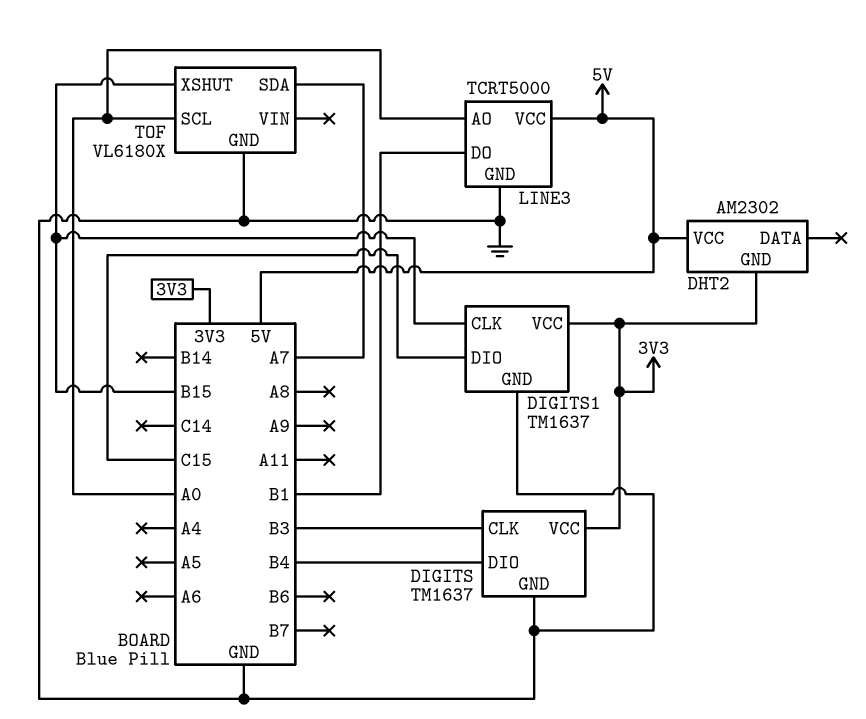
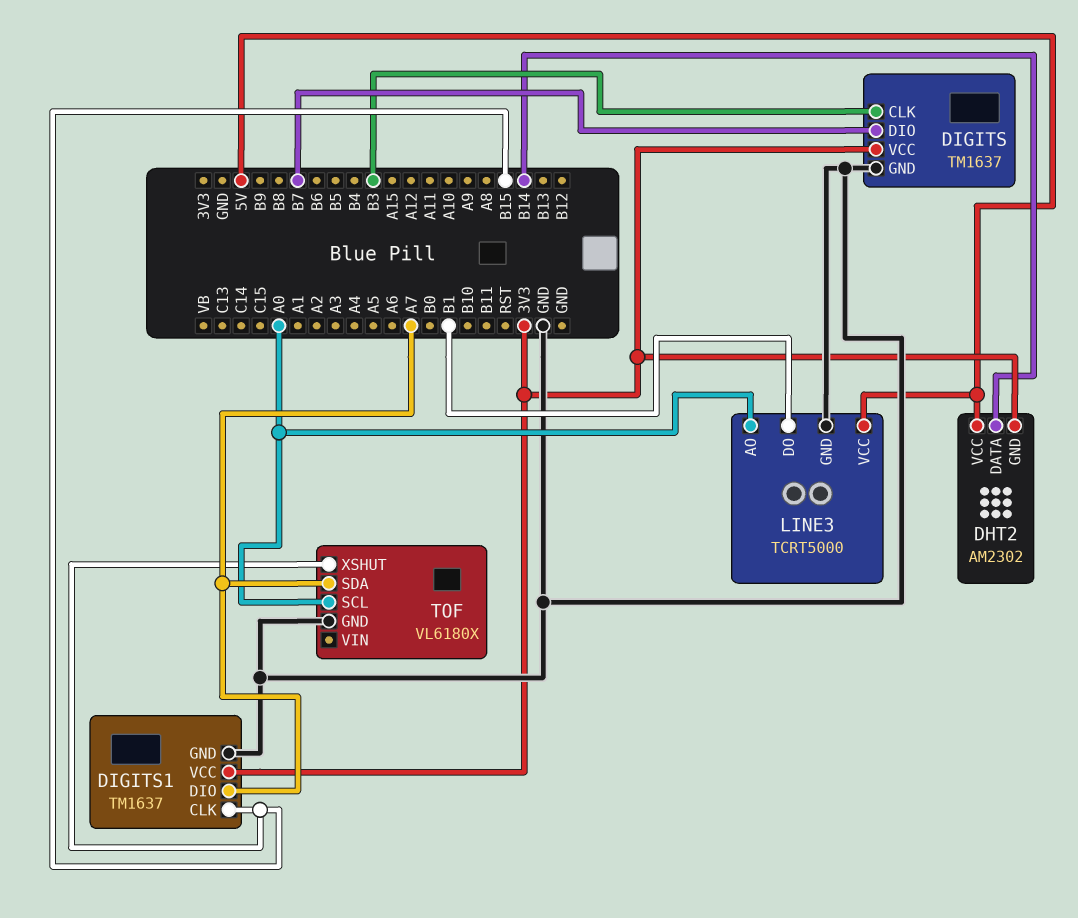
DHT2 pin DATA: none -> B14
DIGITS pin DIO: B4 -> B7
DIGITS1 pin DIO: C15 -> A7

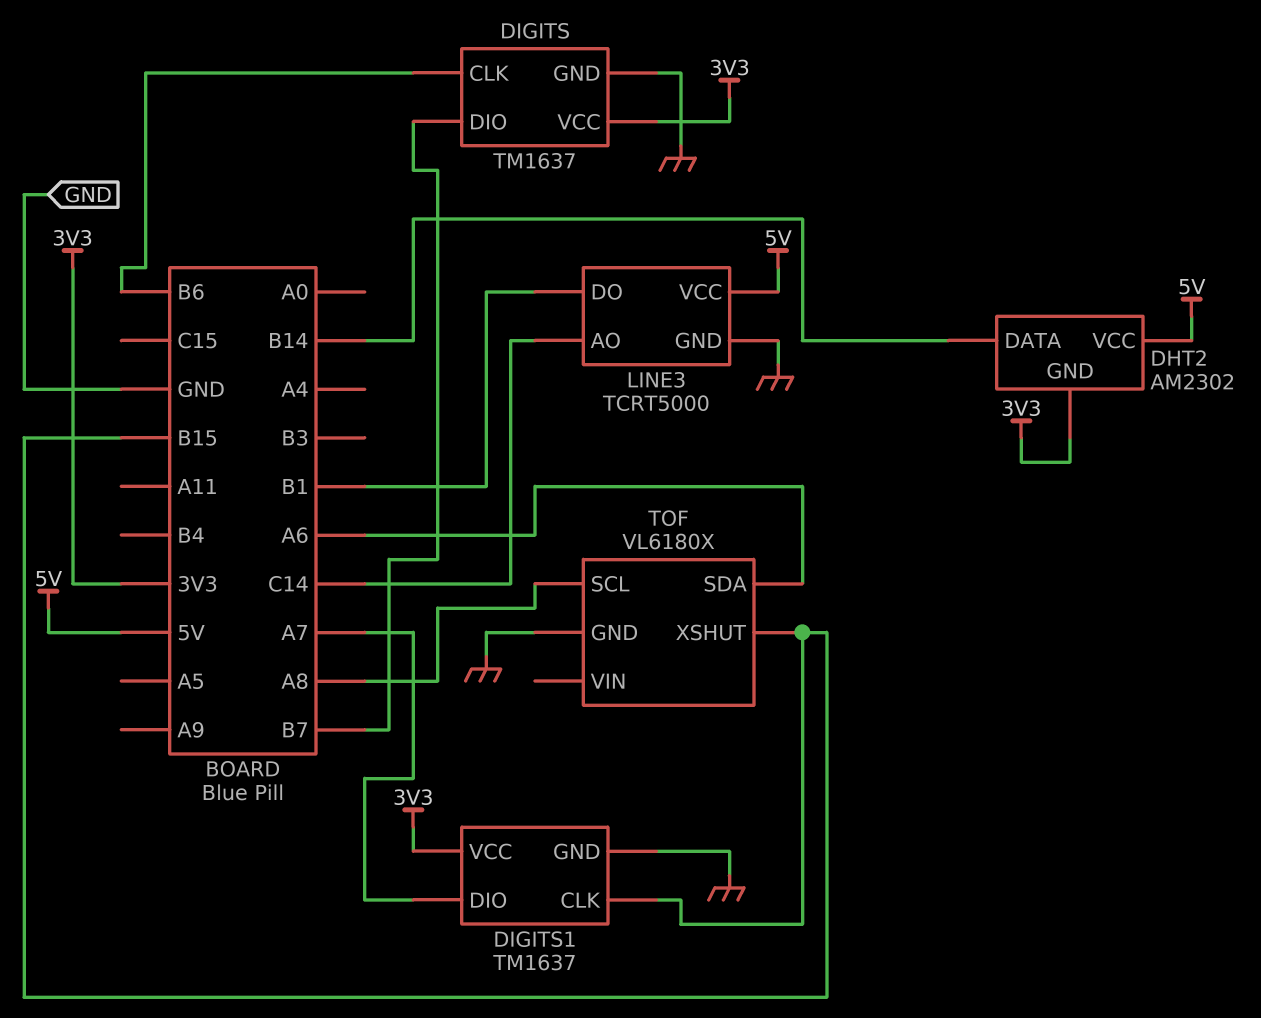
DIGITS pin CLK: B3 -> B6
LINE3 pin AO: A0 -> C14
TOF pin SCL: A0 -> A8
TOF pin SDA: A7 -> A6

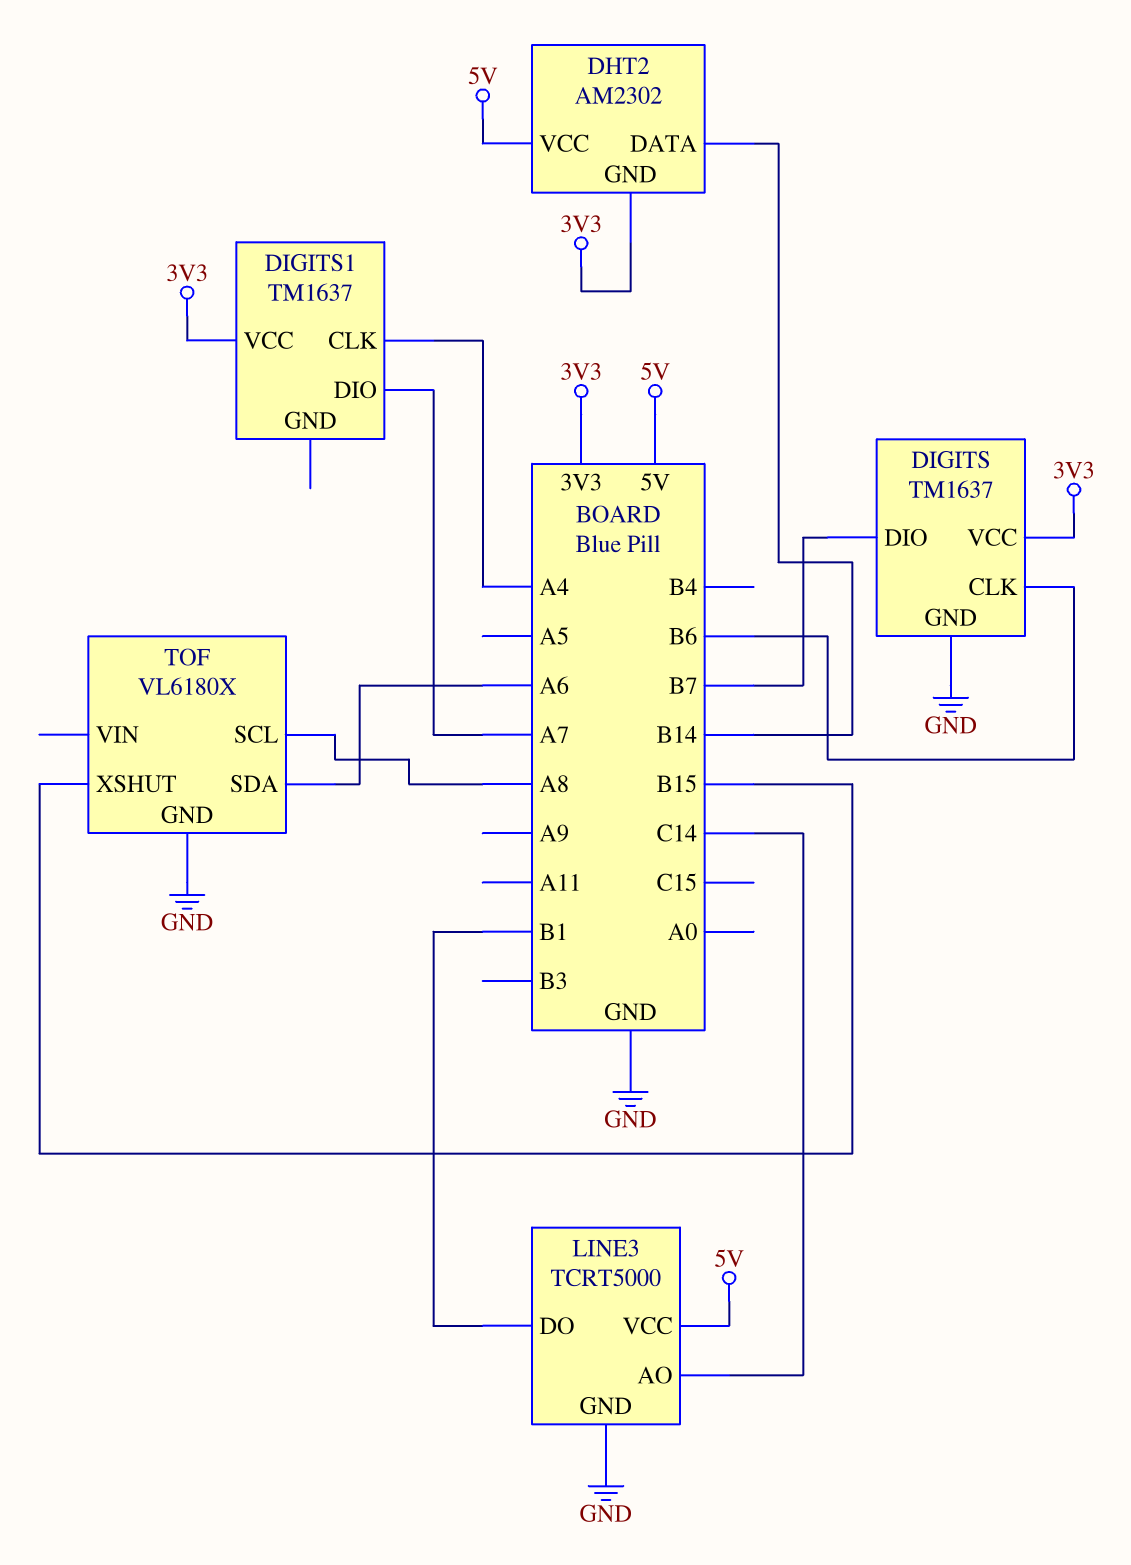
DIGITS1 pin CLK: B15 -> A4
DIGITS1 pin GND: GND -> none

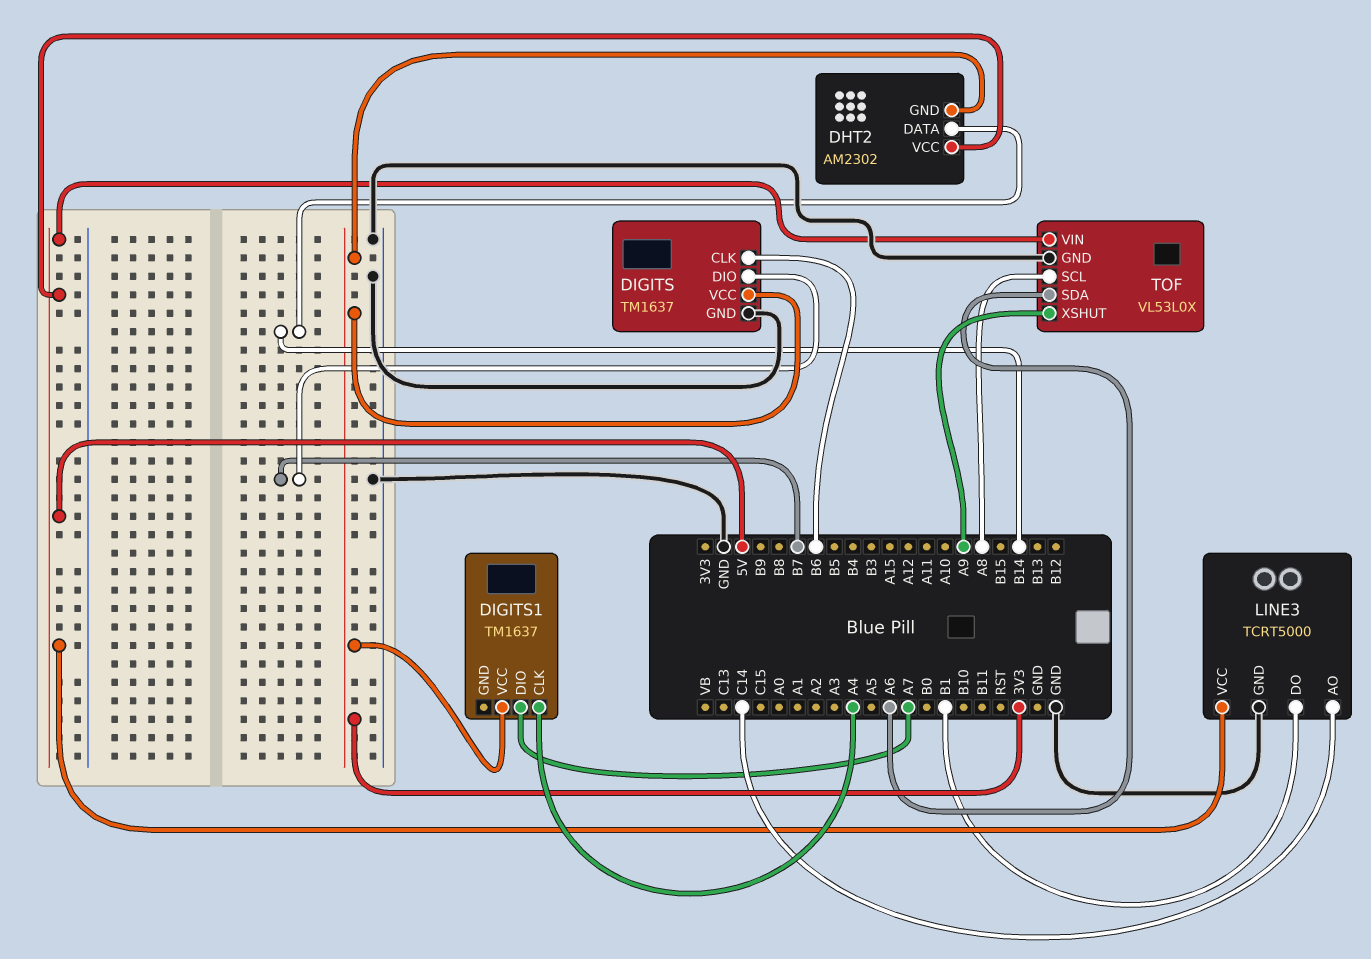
TOF: VL6180X -> VL53L0X
TOF pin VIN: none -> 5V
TOF pin XSHUT: B15 -> A9

